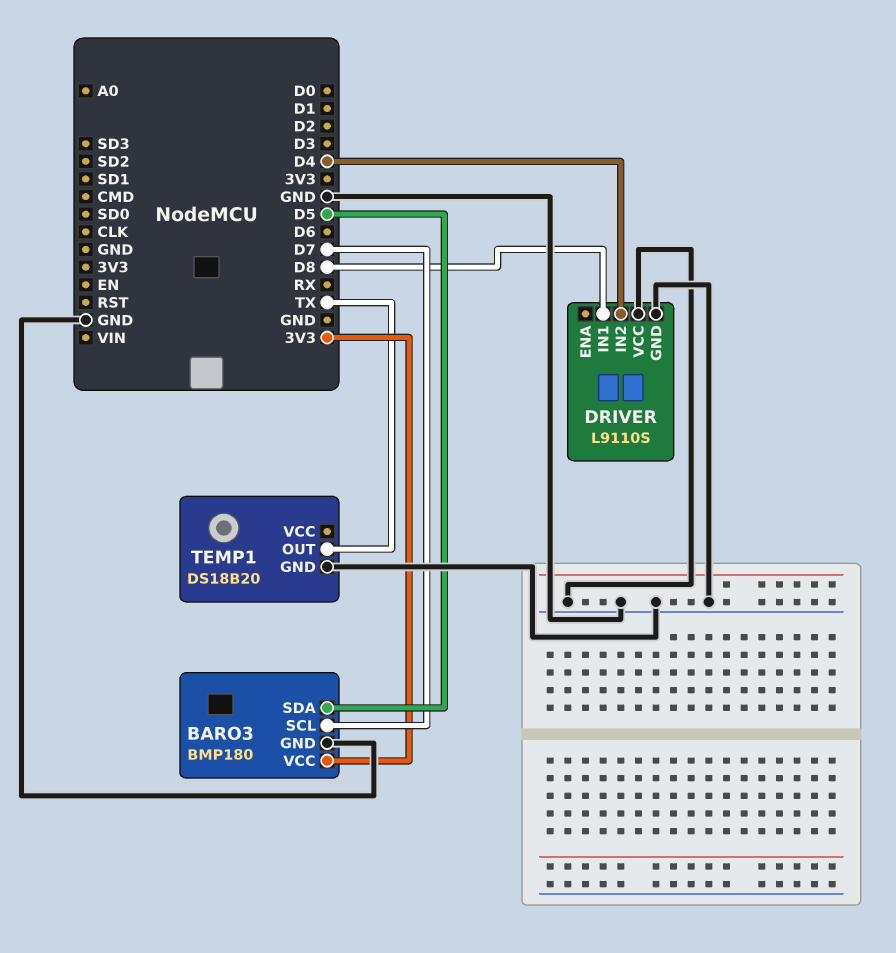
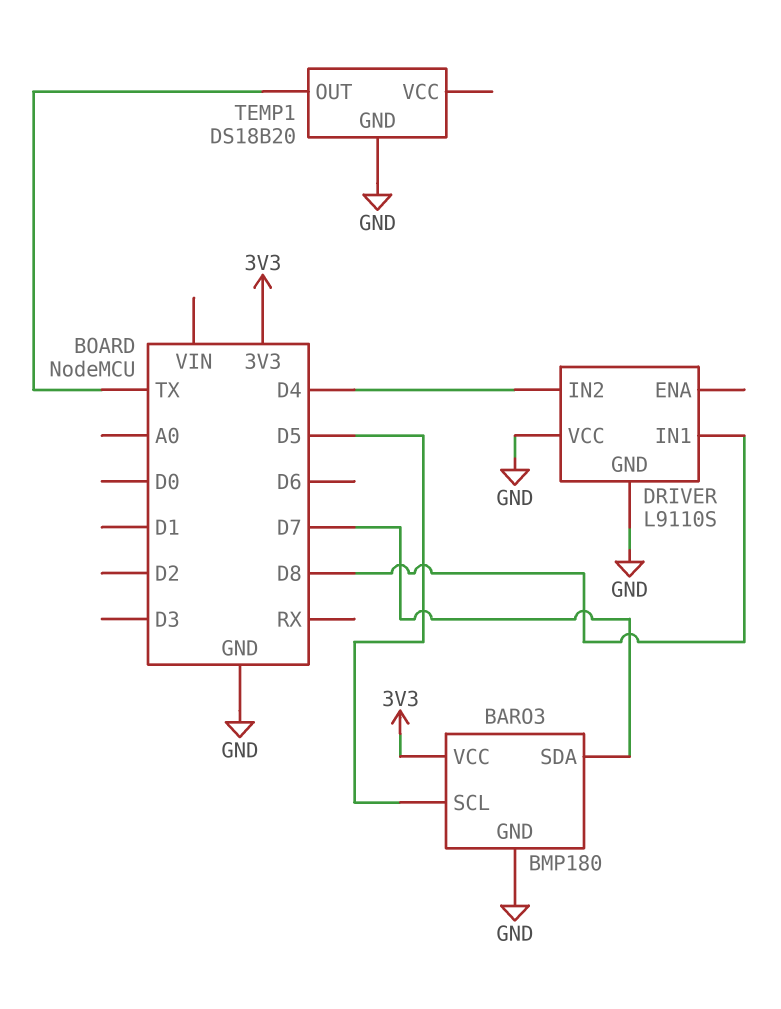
BARO3 pin SCL: D7 -> D5
BARO3 pin SDA: D5 -> D7

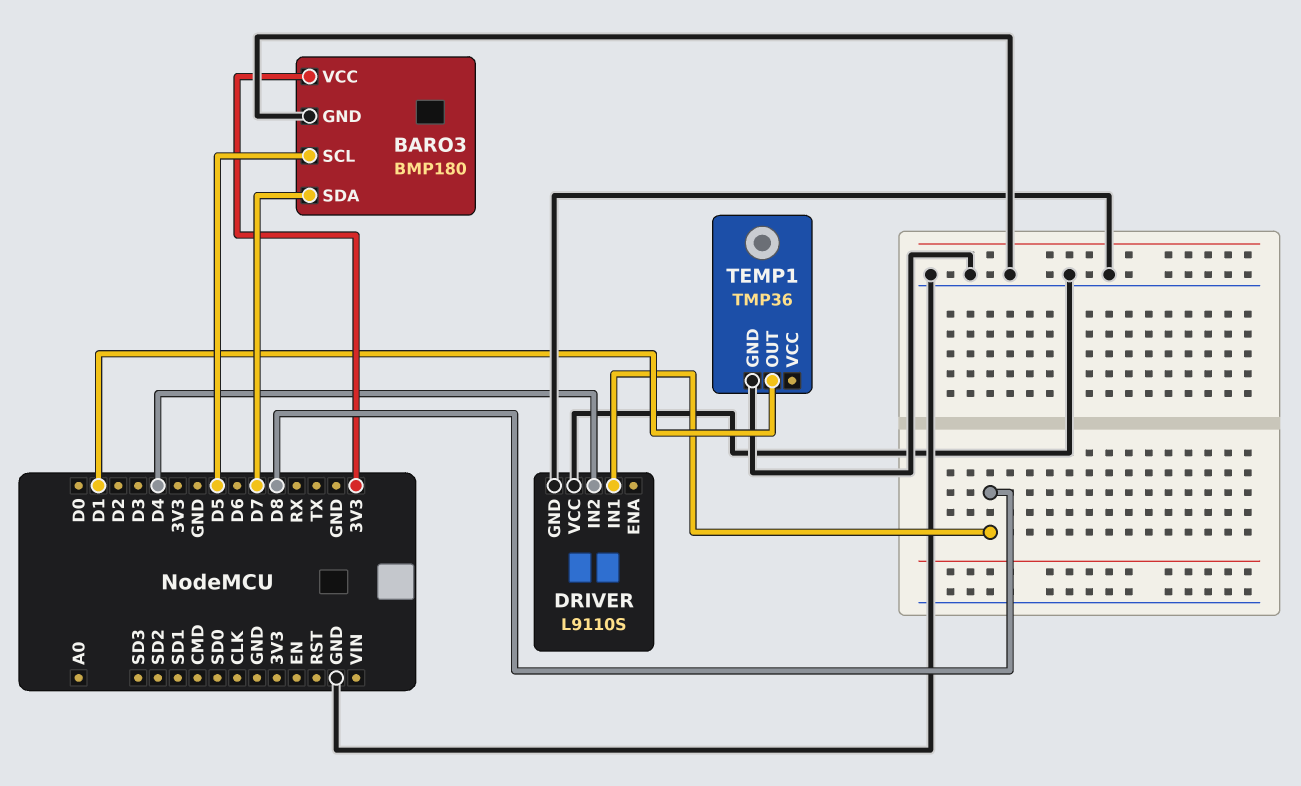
TEMP1: DS18B20 -> TMP36
TEMP1 pin OUT: TX -> D1

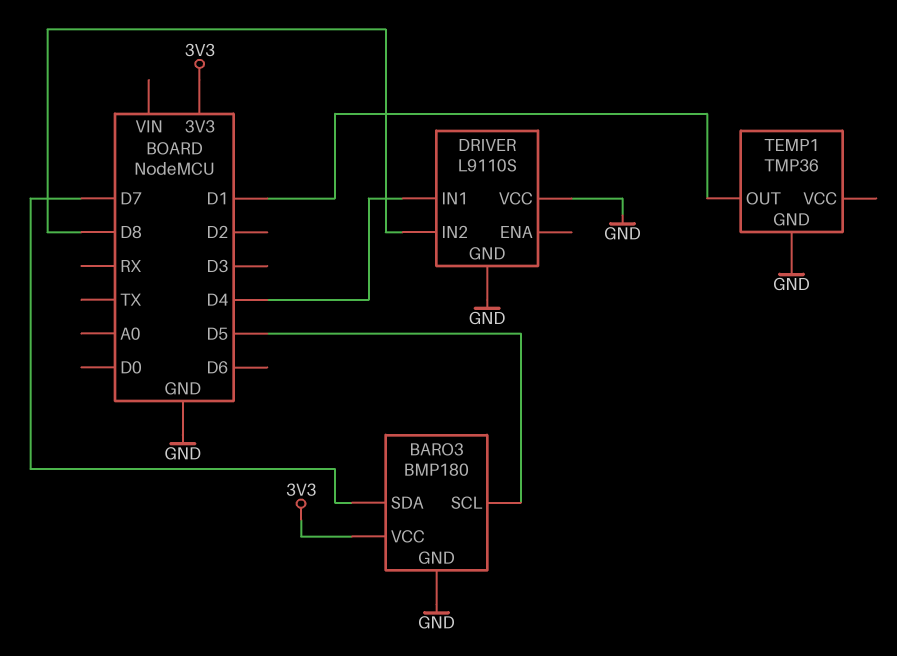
DRIVER pin IN1: D8 -> D4
DRIVER pin IN2: D4 -> D8

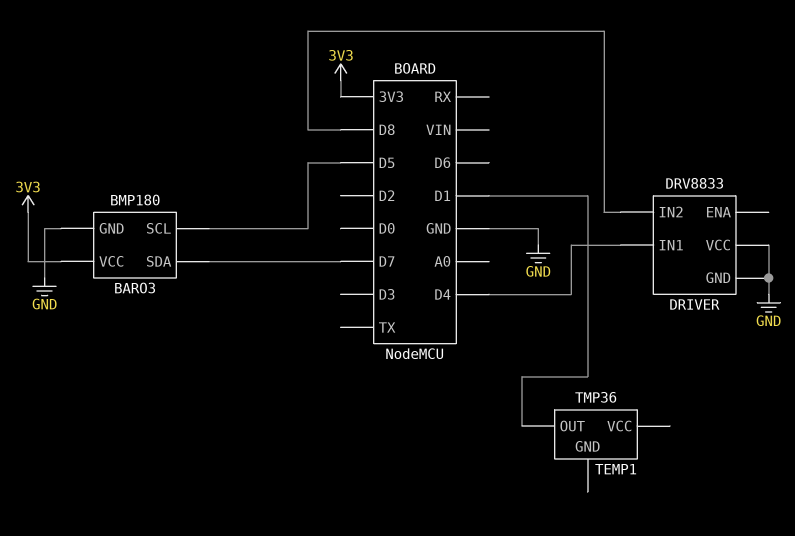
DRIVER: L9110S -> DRV8833
TEMP1 pin GND: GND -> none

